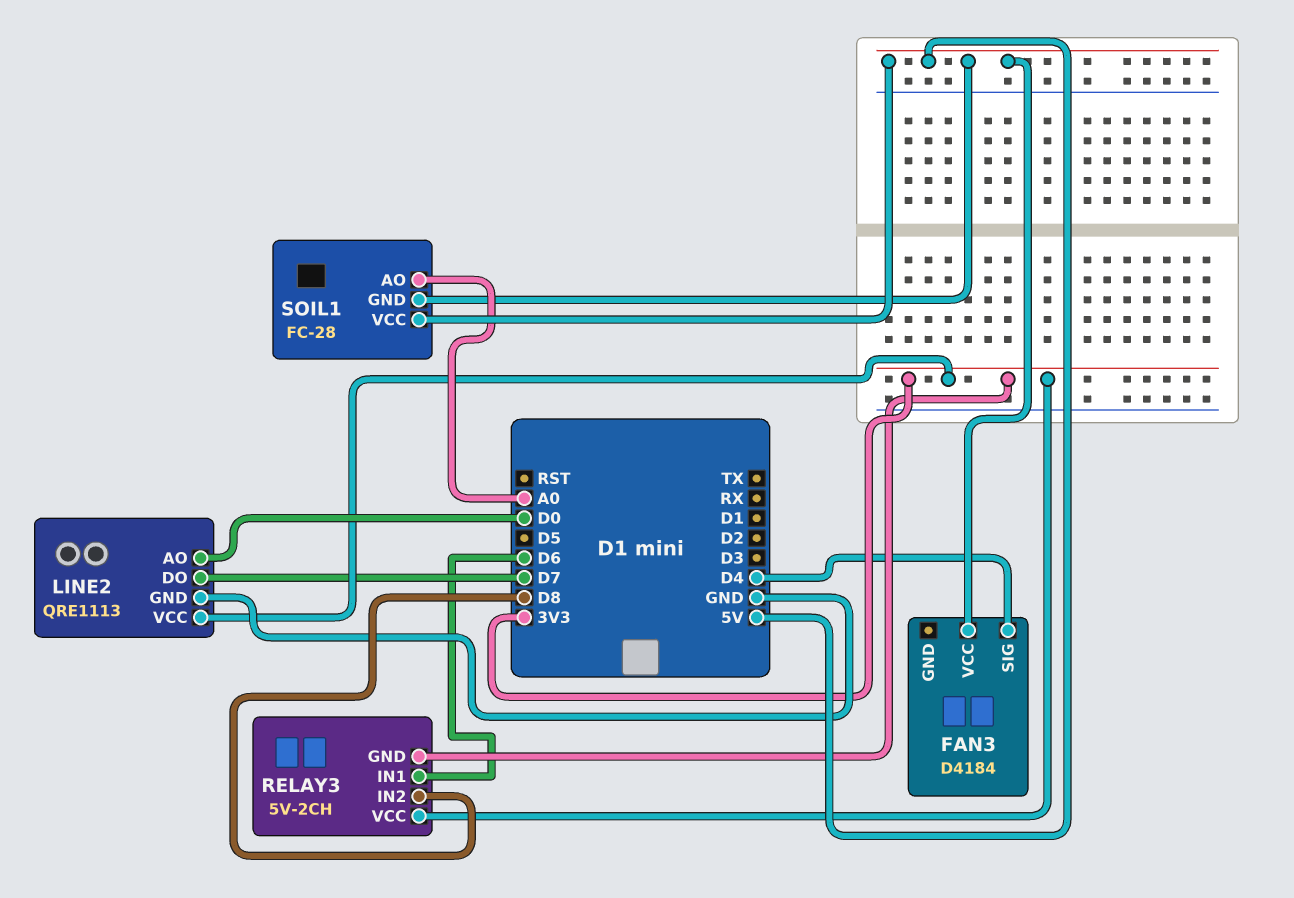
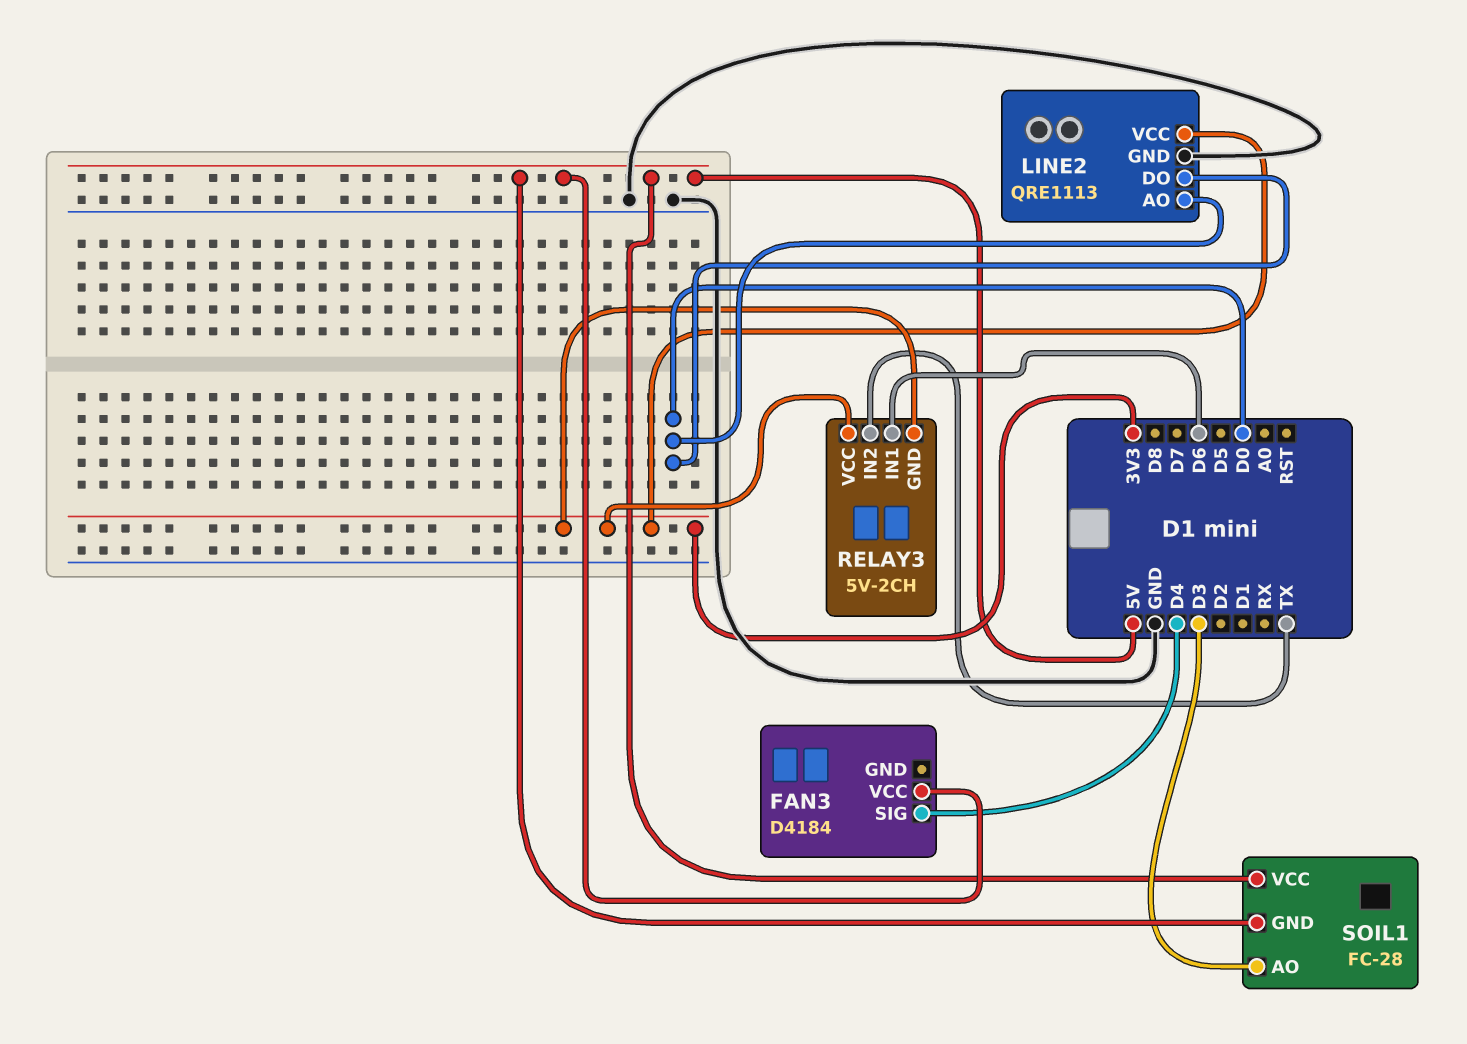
LINE2 pin DO: D7 -> D0
RELAY3 pin IN2: D8 -> TX
SOIL1 pin AO: A0 -> D3

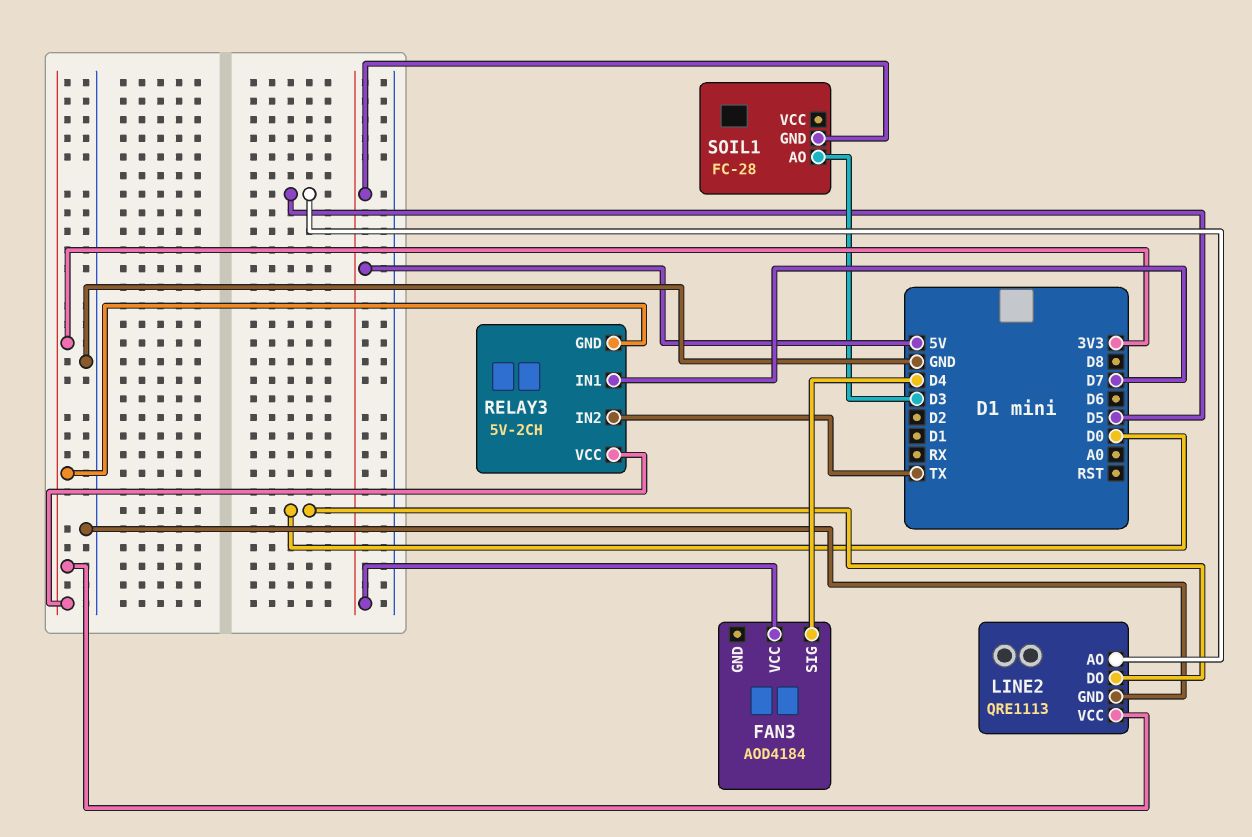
FAN3: D4184 -> AOD4184
LINE2 pin AO: D0 -> D5
RELAY3 pin IN1: D6 -> D7
SOIL1 pin VCC: 5V -> none

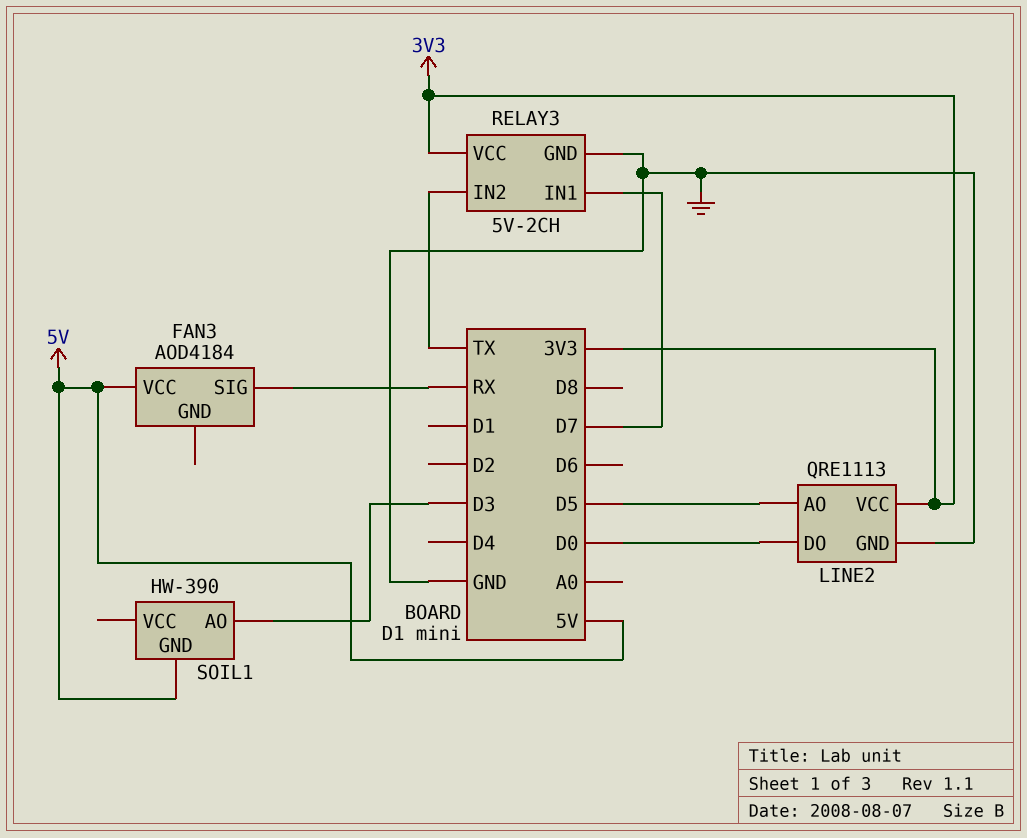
FAN3 pin SIG: D4 -> RX
RELAY3 pin GND: 3V3 -> GND
SOIL1: FC-28 -> HW-390

